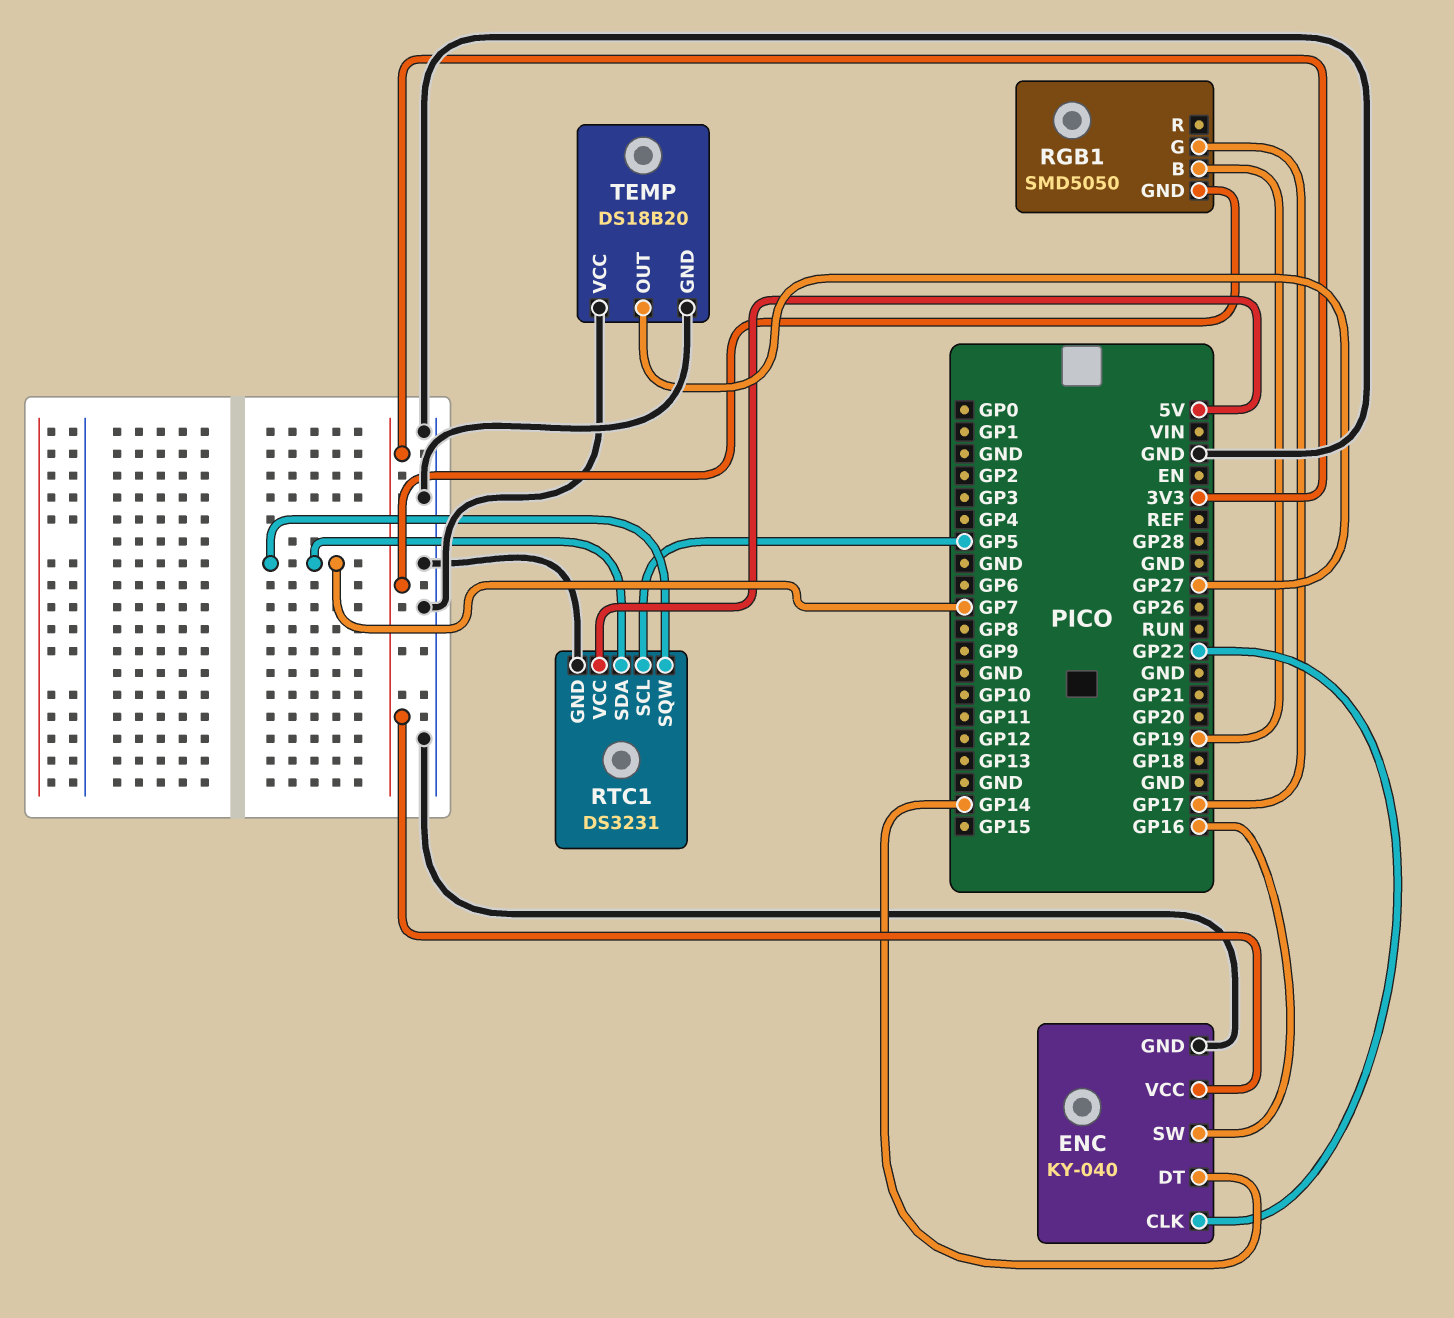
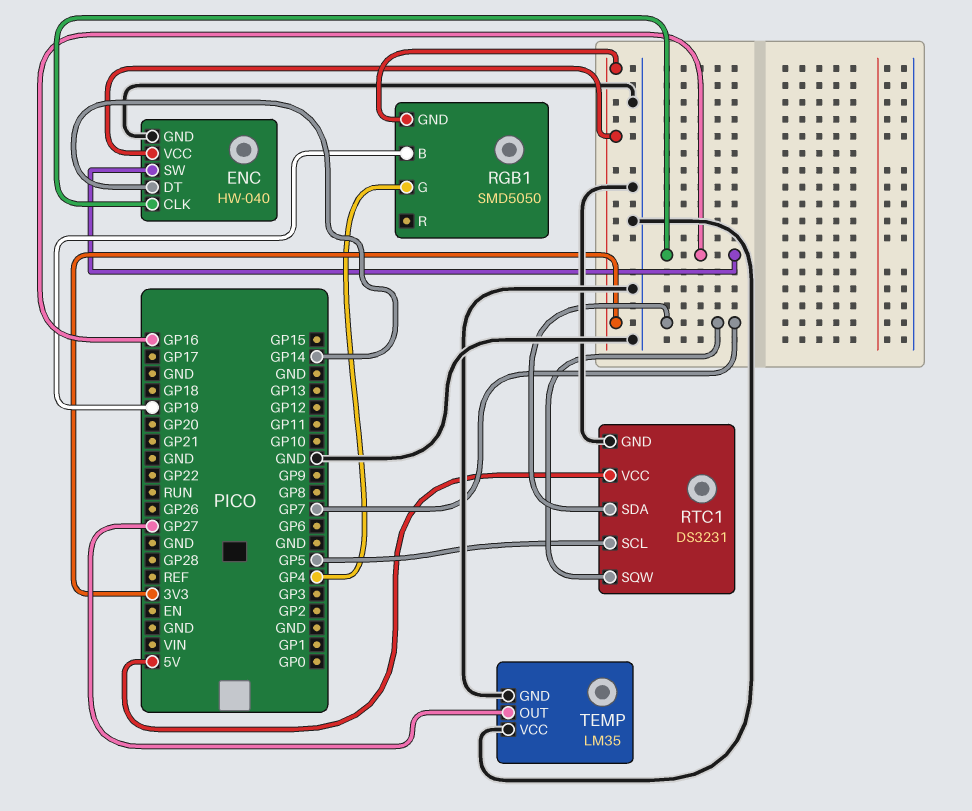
ENC: KY-040 -> HW-040
ENC pin CLK: GP22 -> GP16
RGB1 pin G: GP17 -> GP4
TEMP: DS18B20 -> LM35

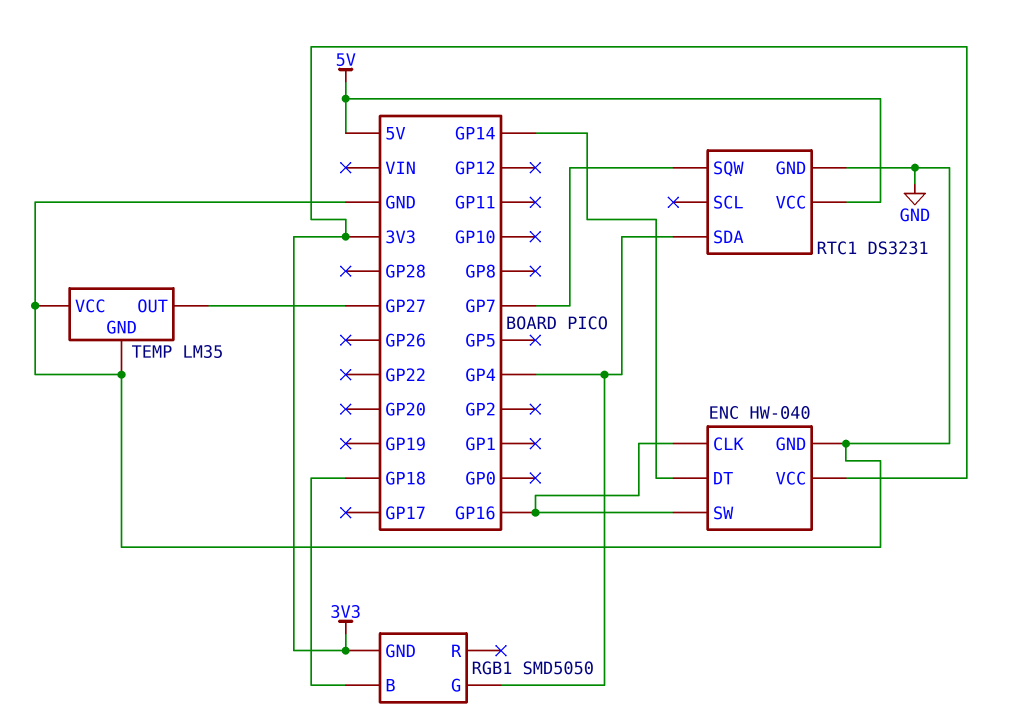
RGB1 pin B: GP19 -> GP18
RTC1 pin SCL: GP5 -> none
RTC1 pin SDA: GP7 -> GP4

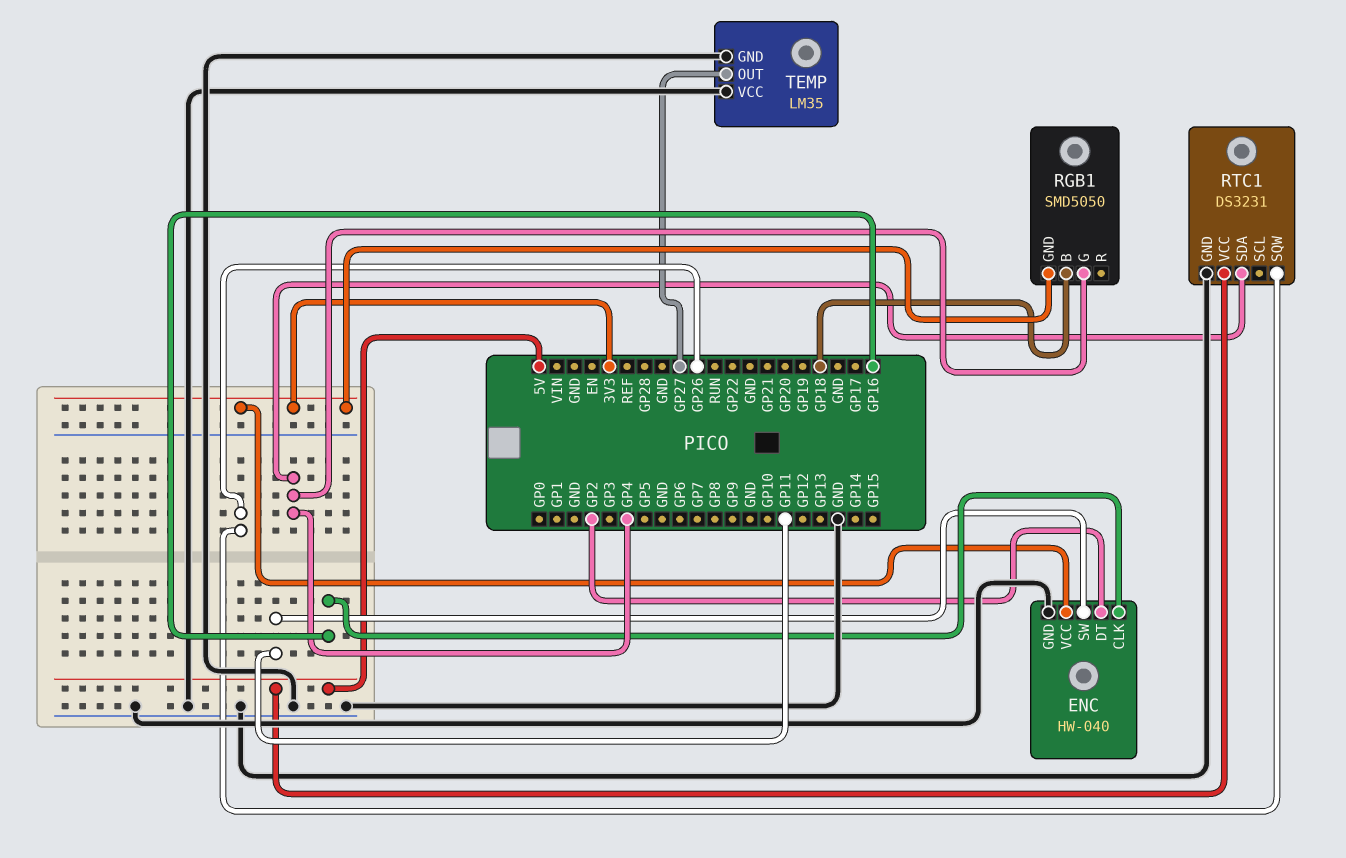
ENC pin DT: GP14 -> GP2
ENC pin SW: GP16 -> GP11
RTC1 pin SQW: GP7 -> GP26

